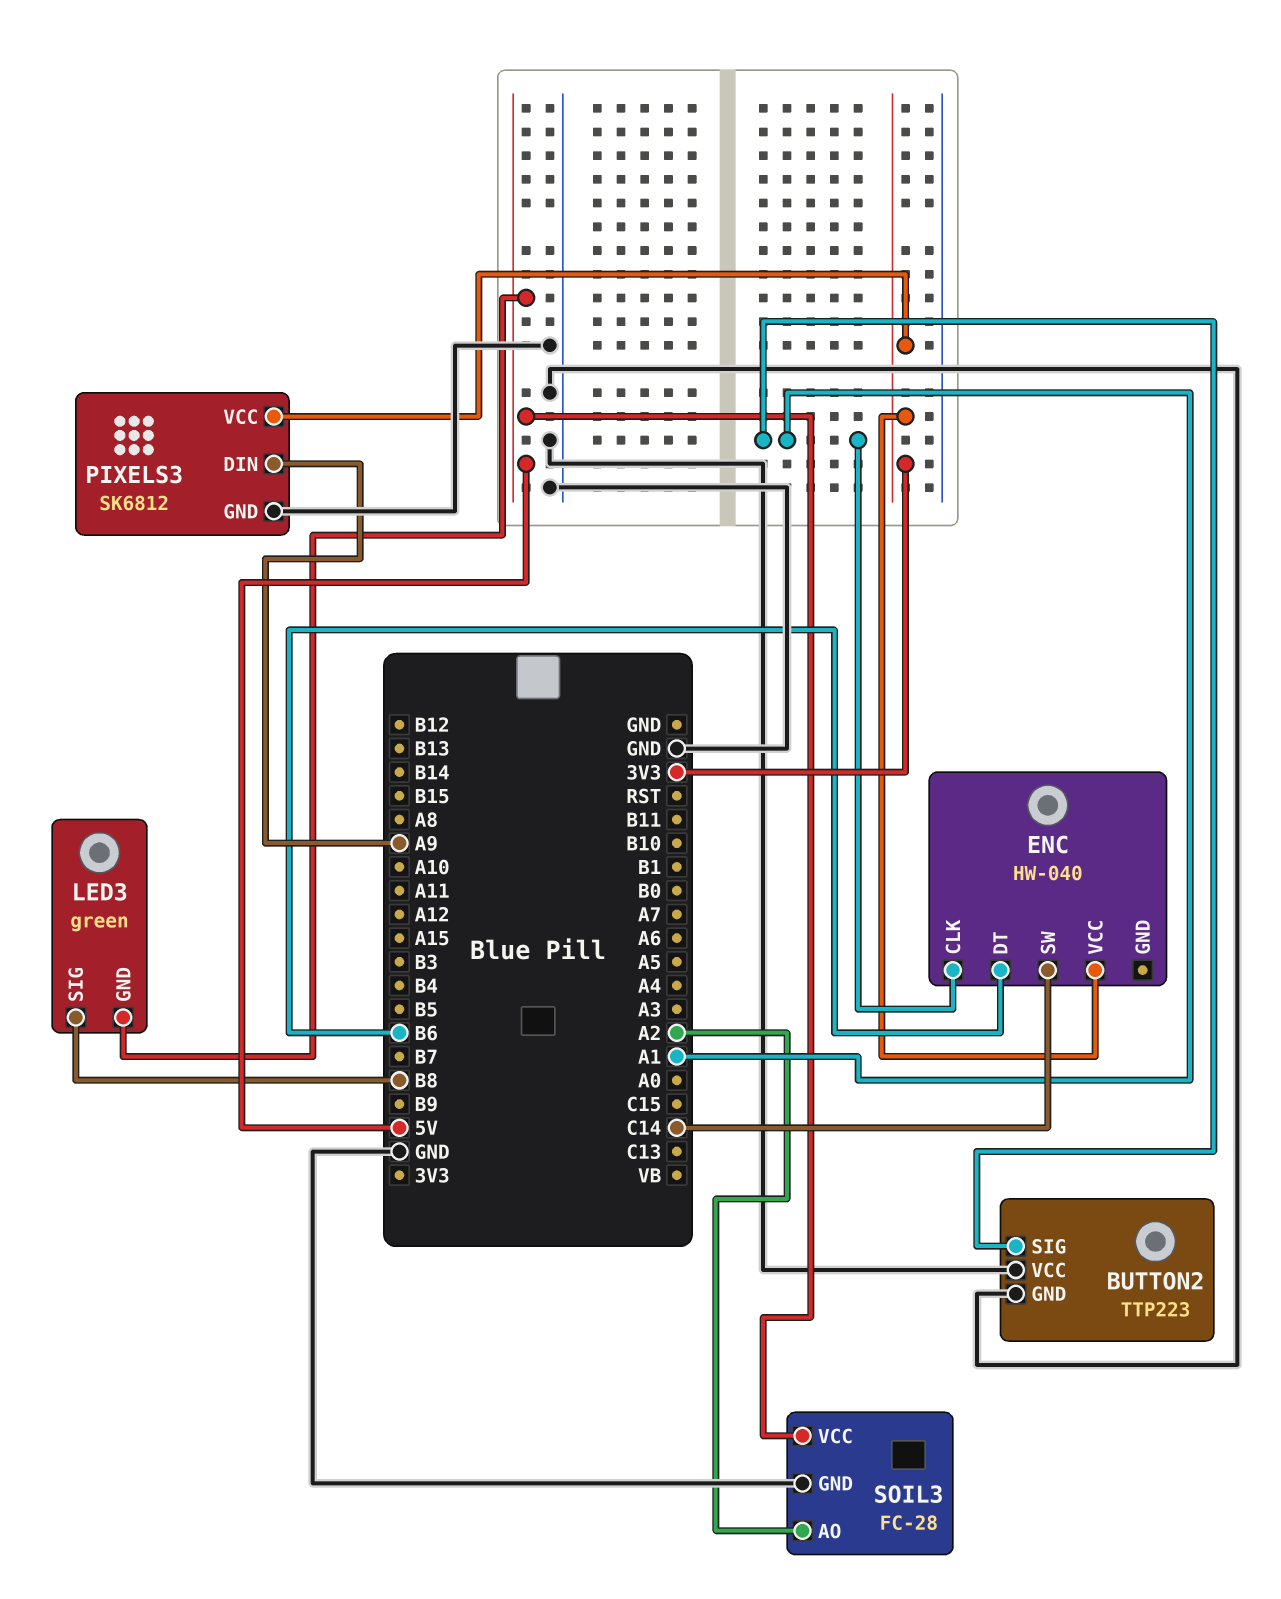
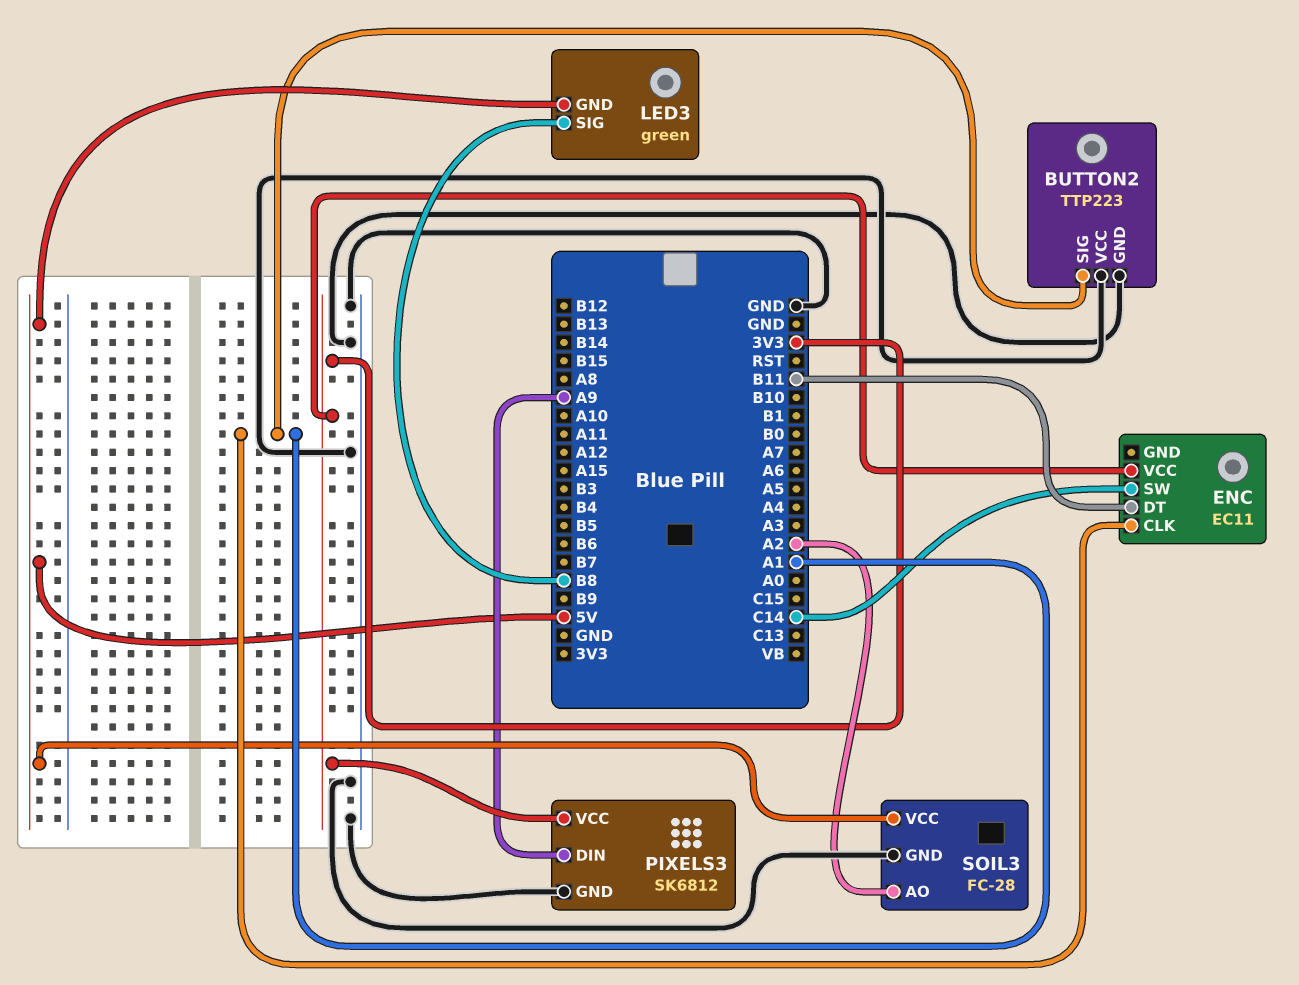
ENC: HW-040 -> EC11
ENC pin DT: B6 -> B11

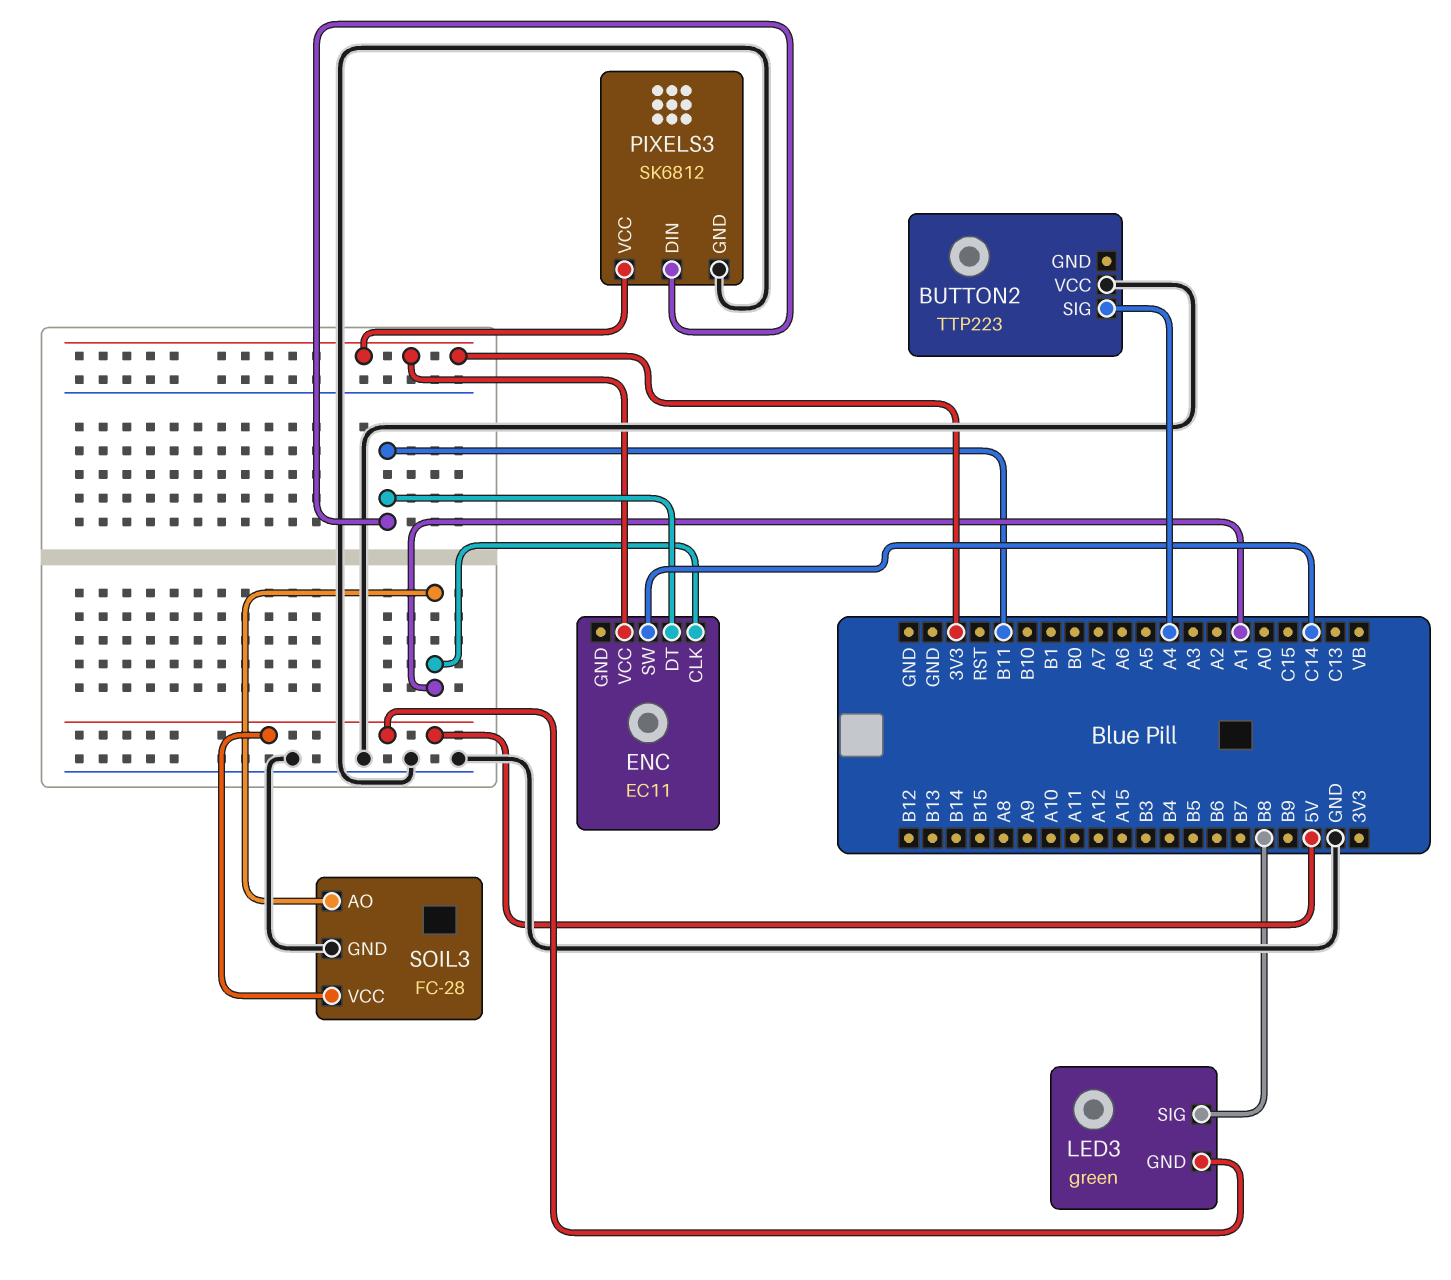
BUTTON2 pin GND: GND -> none
BUTTON2 pin SIG: A1 -> A4
PIXELS3 pin DIN: A9 -> B11
SOIL3 pin AO: A2 -> A1

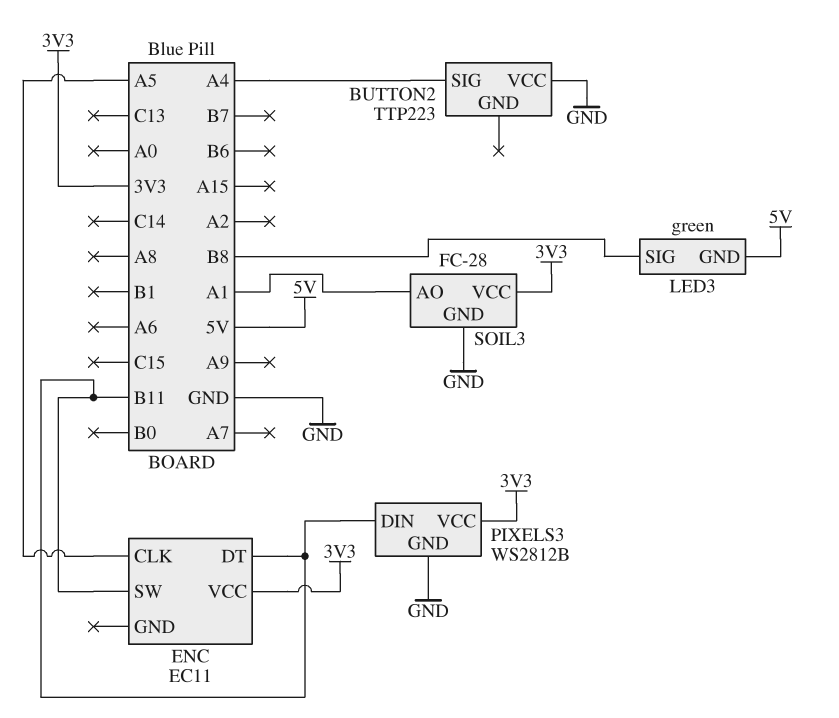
ENC pin CLK: A1 -> A5
ENC pin SW: C14 -> B11
PIXELS3: SK6812 -> WS2812B
SOIL3 pin VCC: 5V -> 3V3

